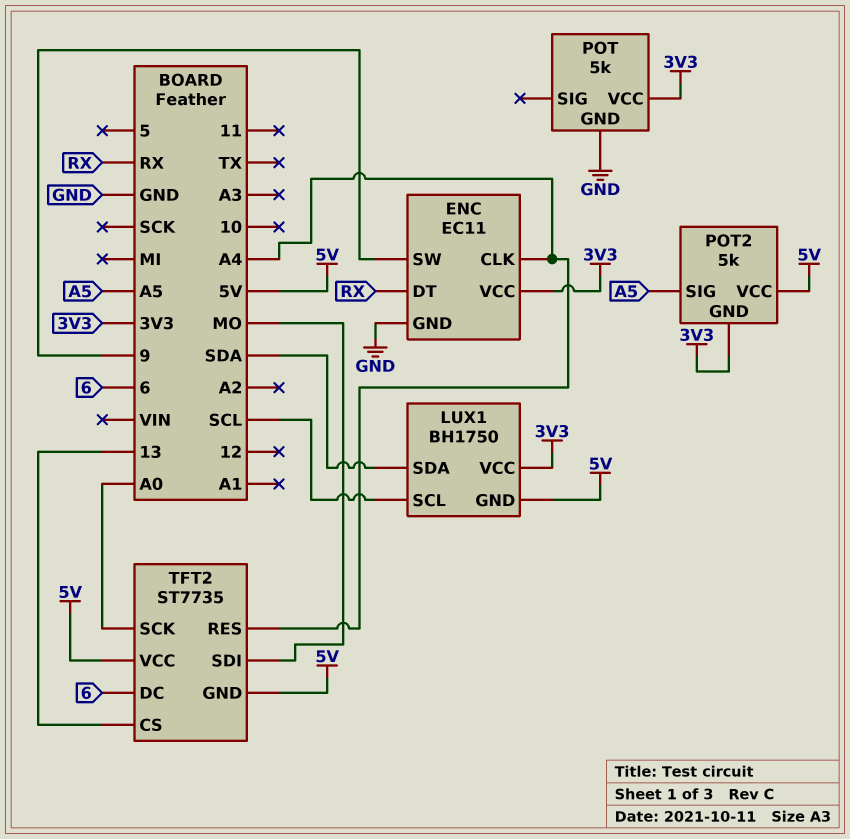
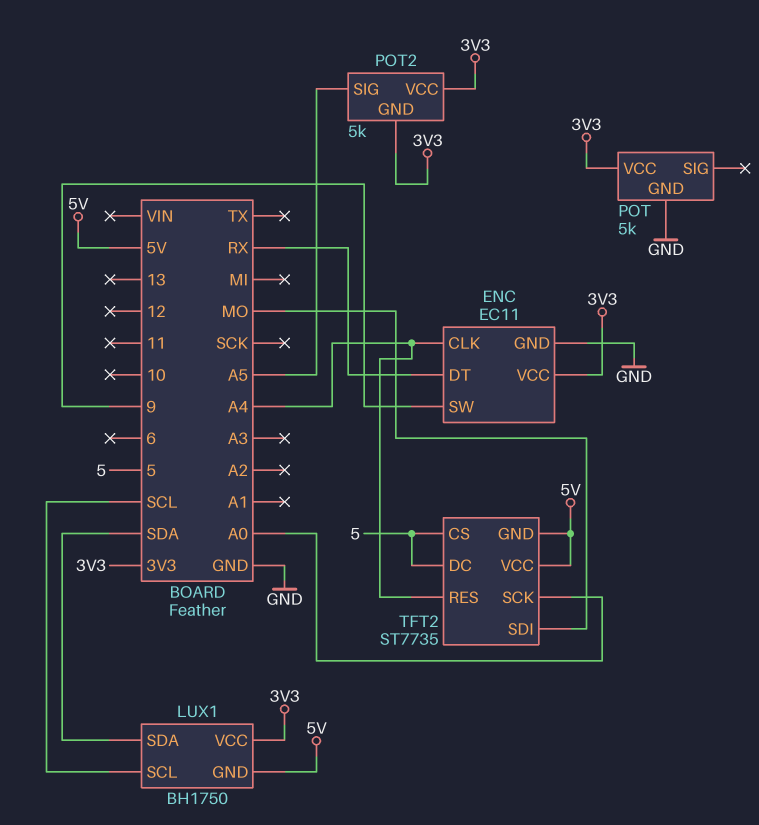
POT2 pin VCC: 5V -> 3V3
TFT2 pin CS: 13 -> 5
TFT2 pin DC: 6 -> 5

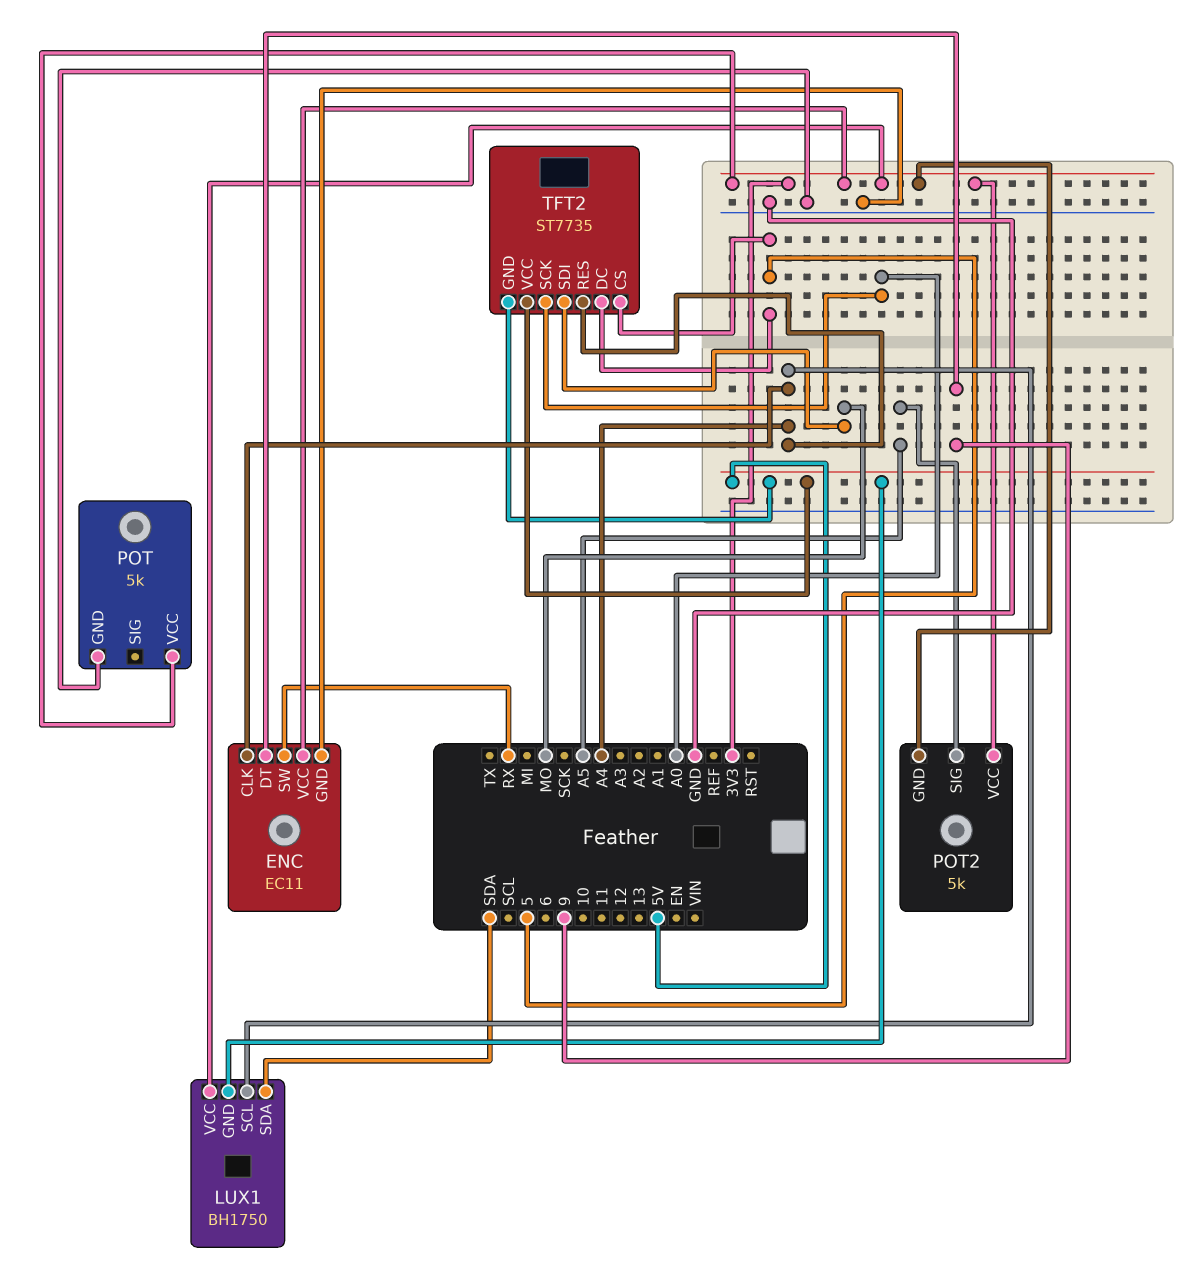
ENC pin DT: RX -> 9
ENC pin SW: 9 -> RX
LUX1 pin SCL: SCL -> A4

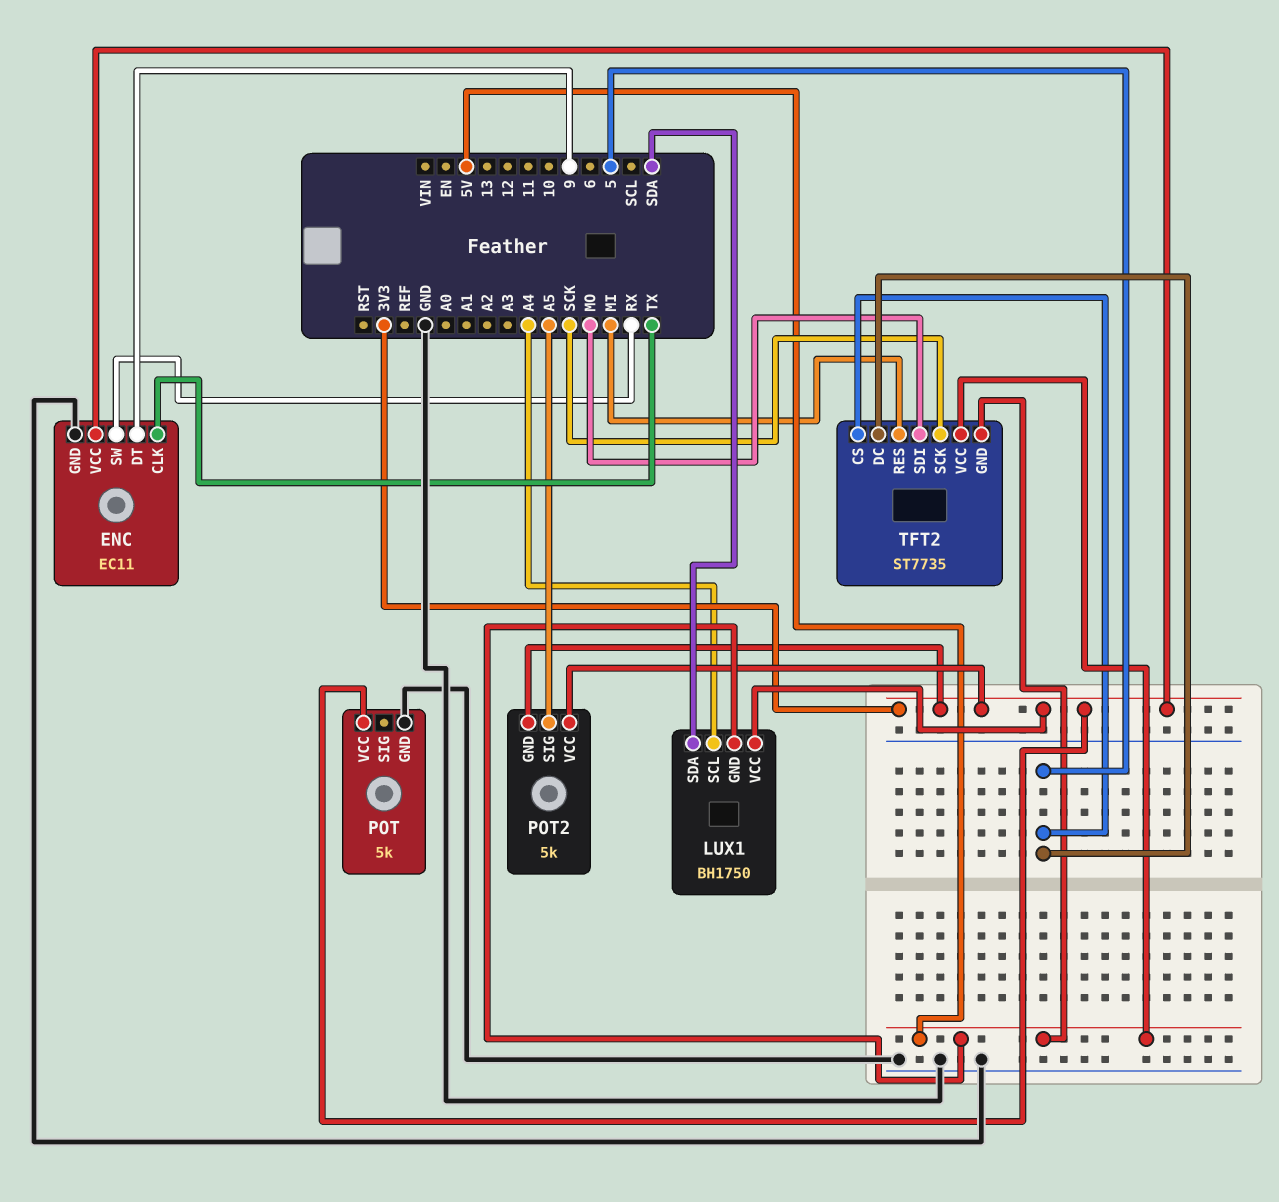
ENC pin CLK: A4 -> TX
TFT2 pin RES: A4 -> MI
TFT2 pin SCK: A0 -> SCK

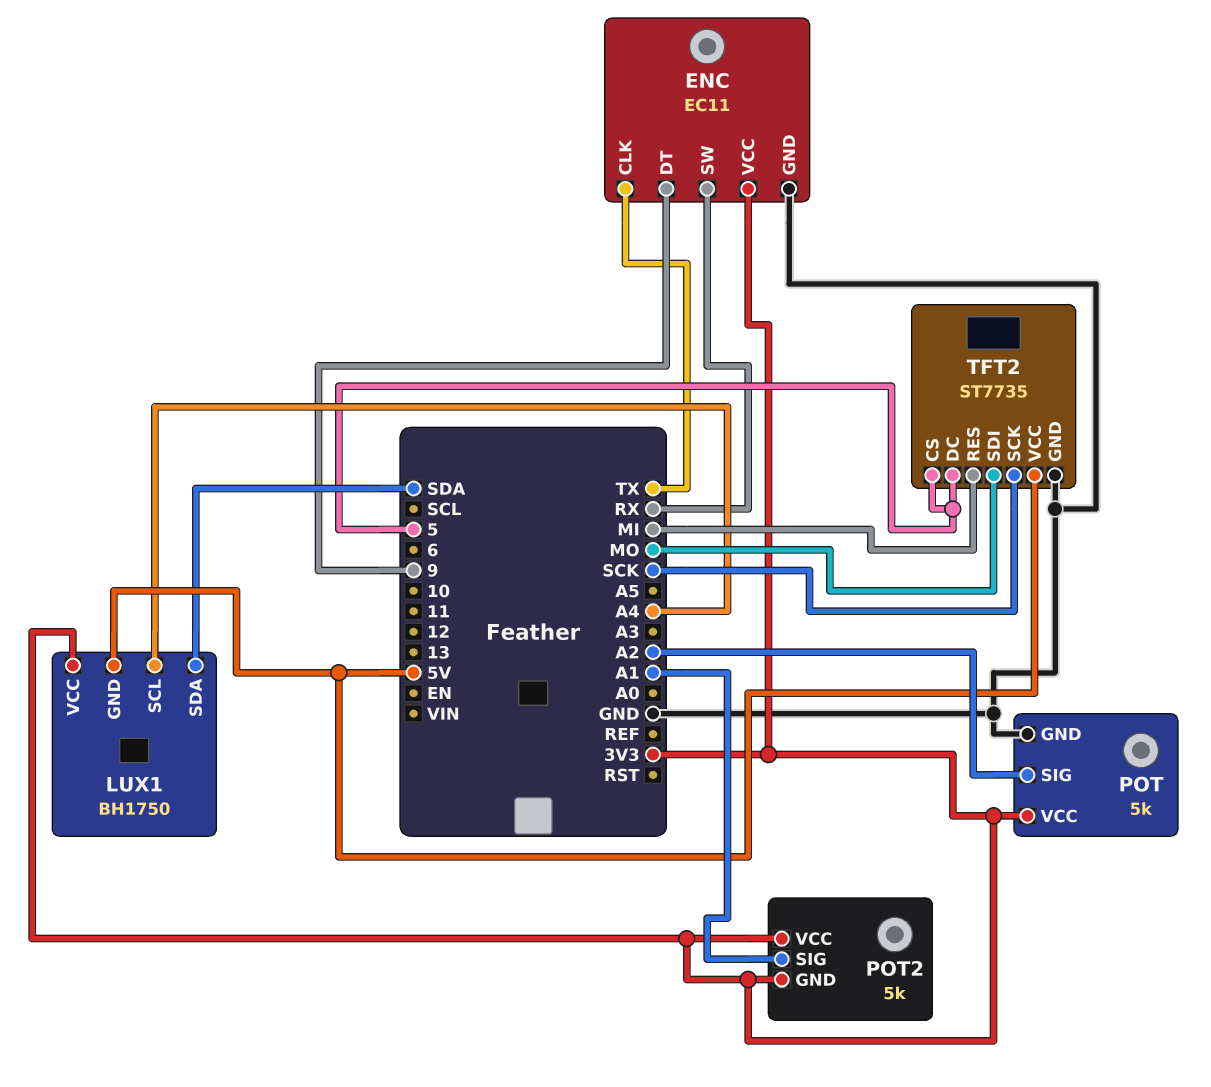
POT pin SIG: none -> A2
POT2 pin SIG: A5 -> A1
TFT2 pin GND: 5V -> GND

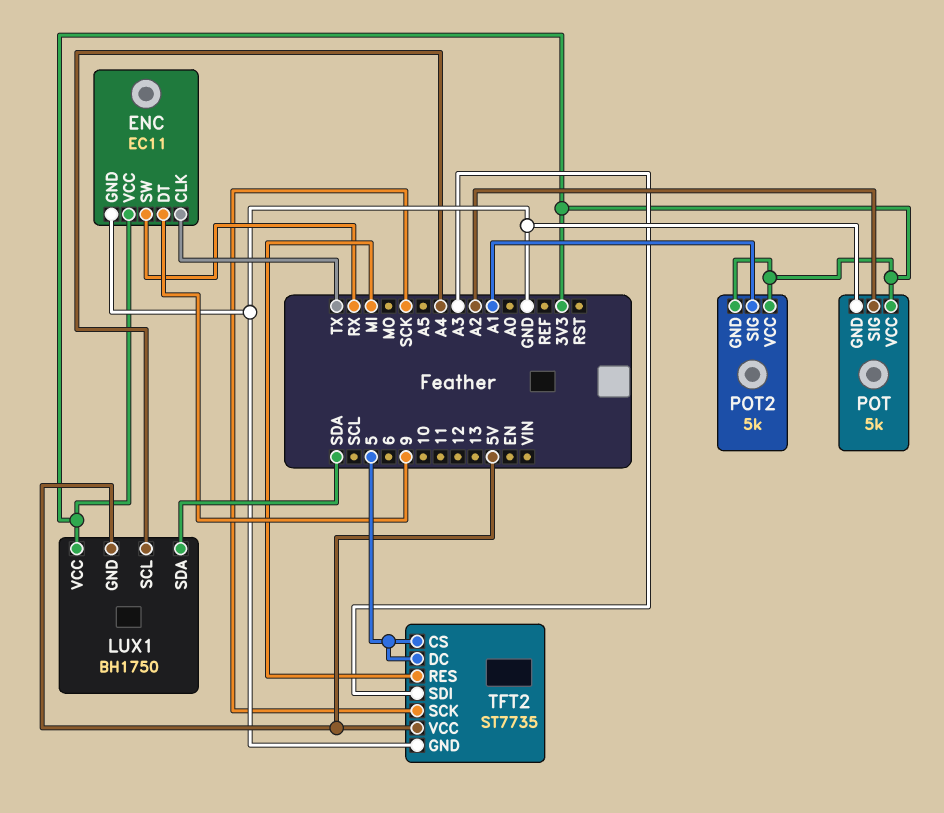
TFT2 pin SDI: MO -> A3

